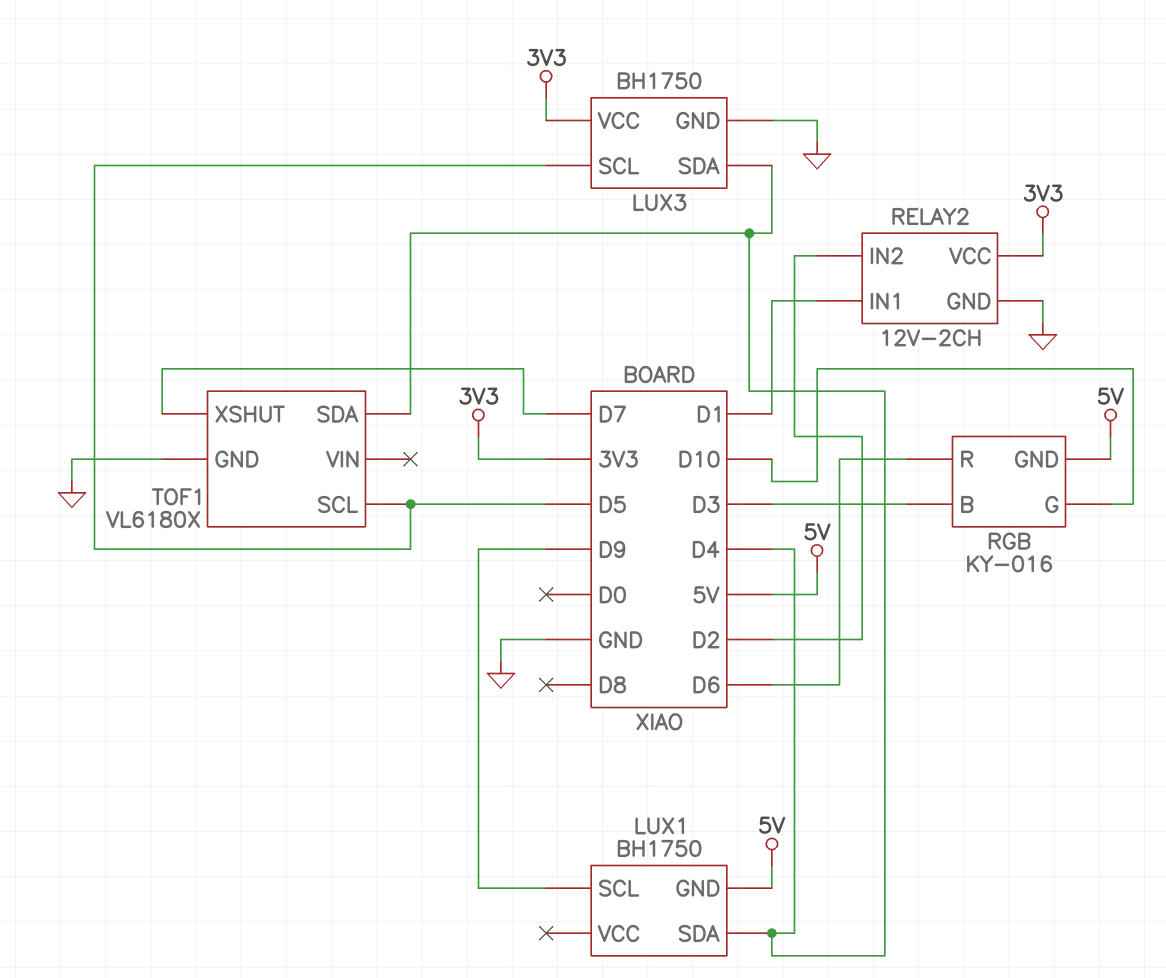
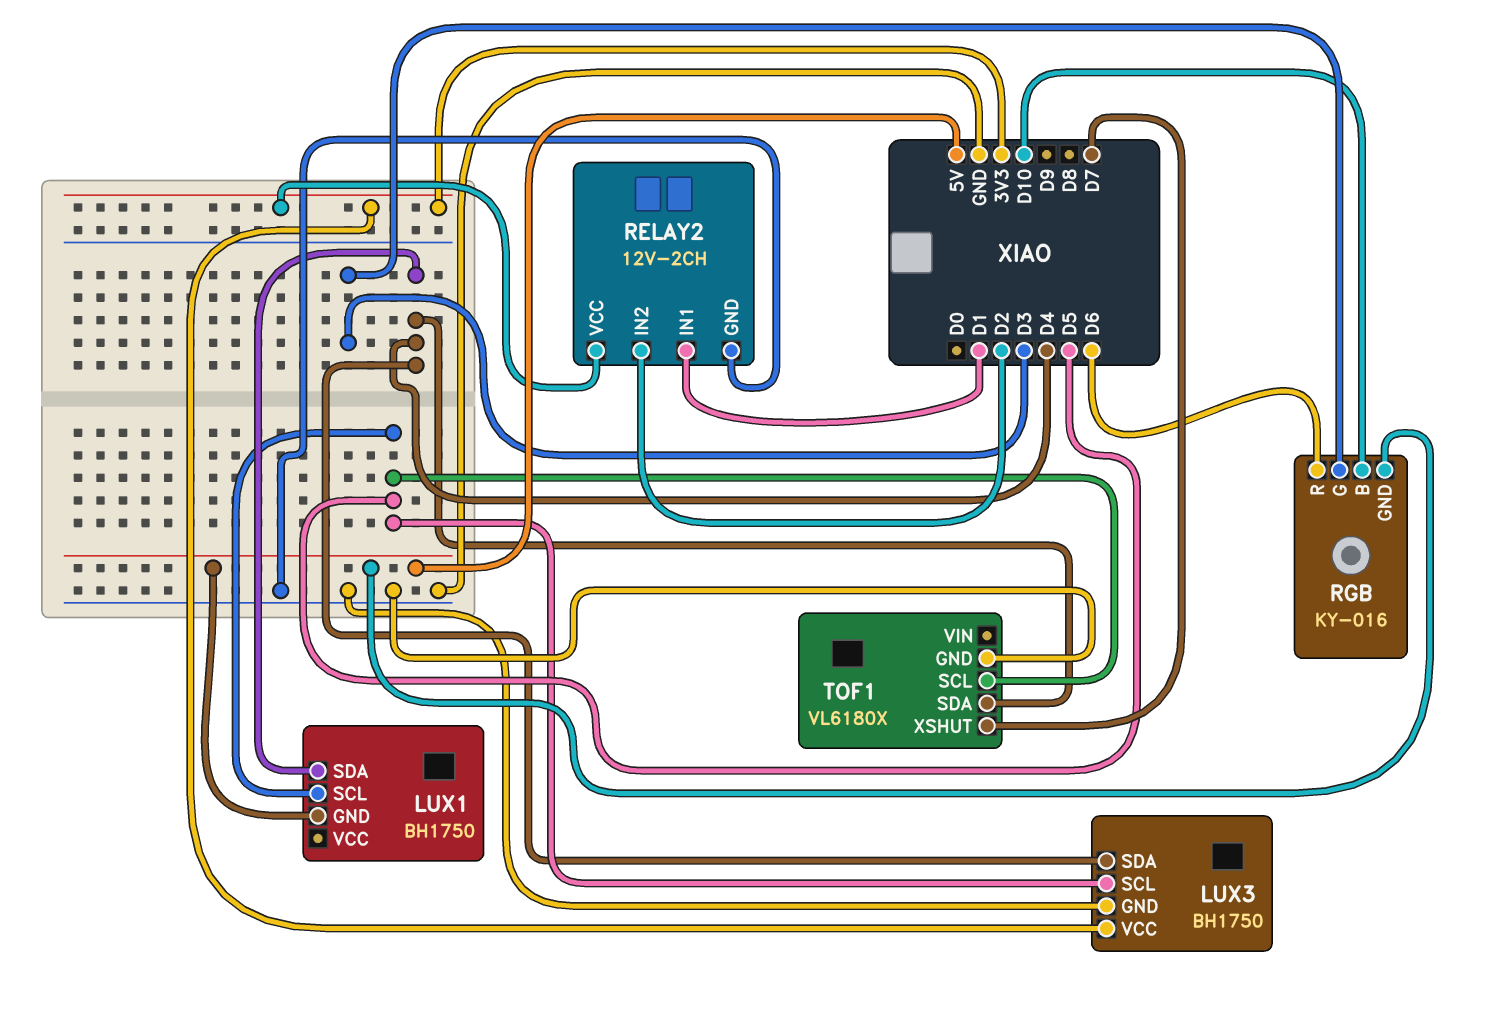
LUX1 pin SCL: D9 -> D5
RGB pin B: D3 -> D10
RGB pin G: D10 -> D3

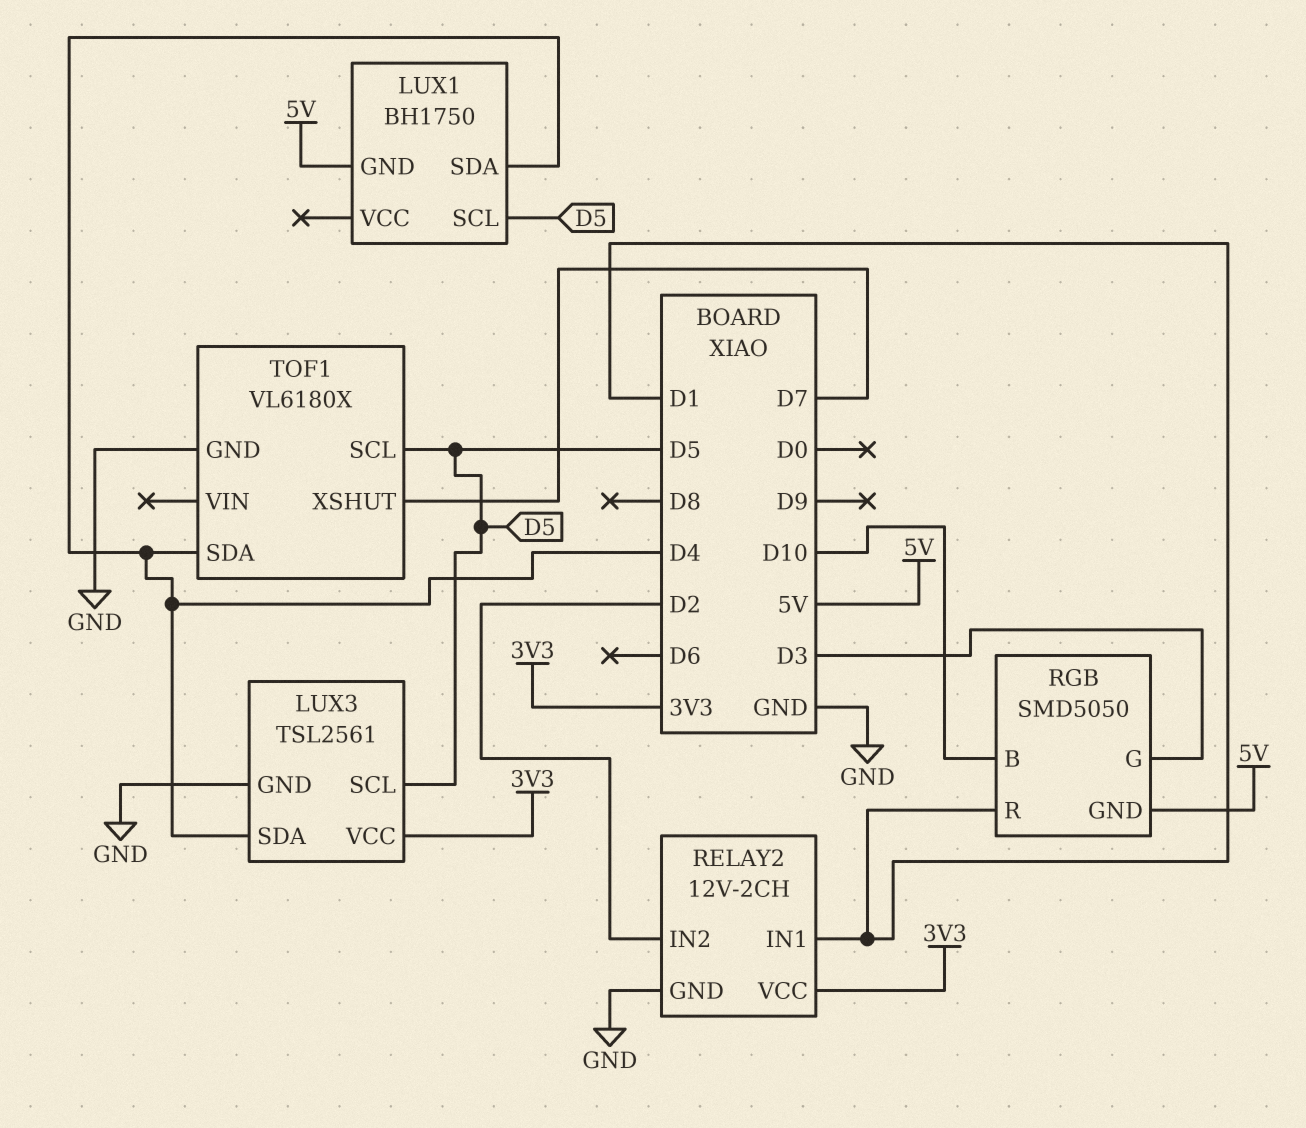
LUX3: BH1750 -> TSL2561
RGB: KY-016 -> SMD5050
RGB pin R: D6 -> D1

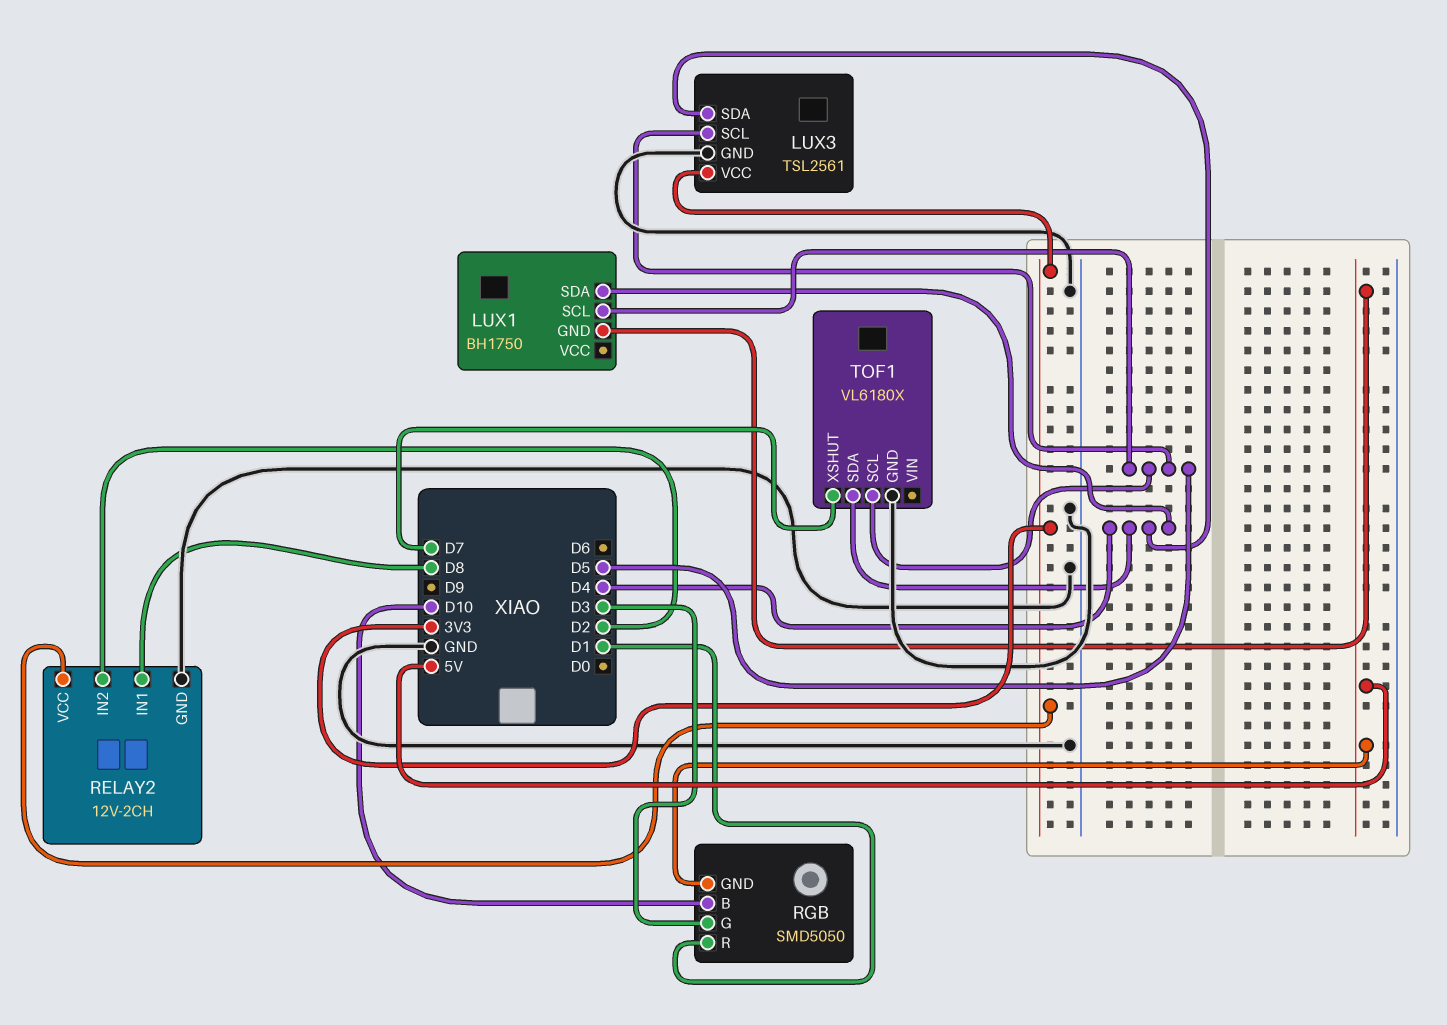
RELAY2 pin IN1: D1 -> D8

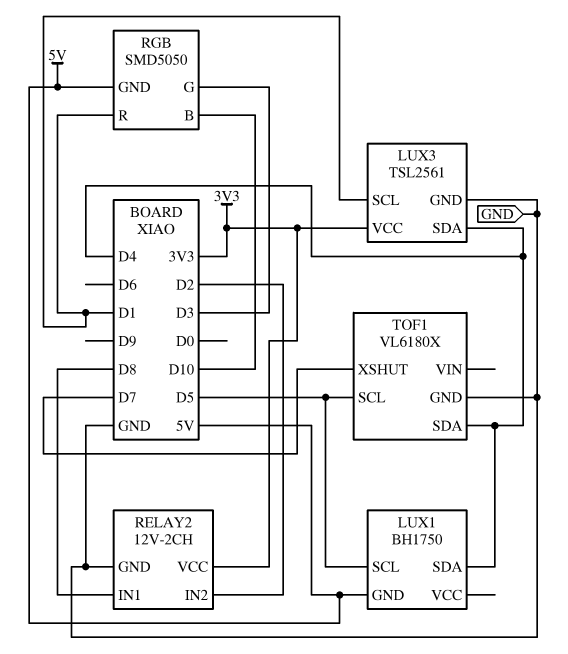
LUX3 pin SCL: D5 -> D1

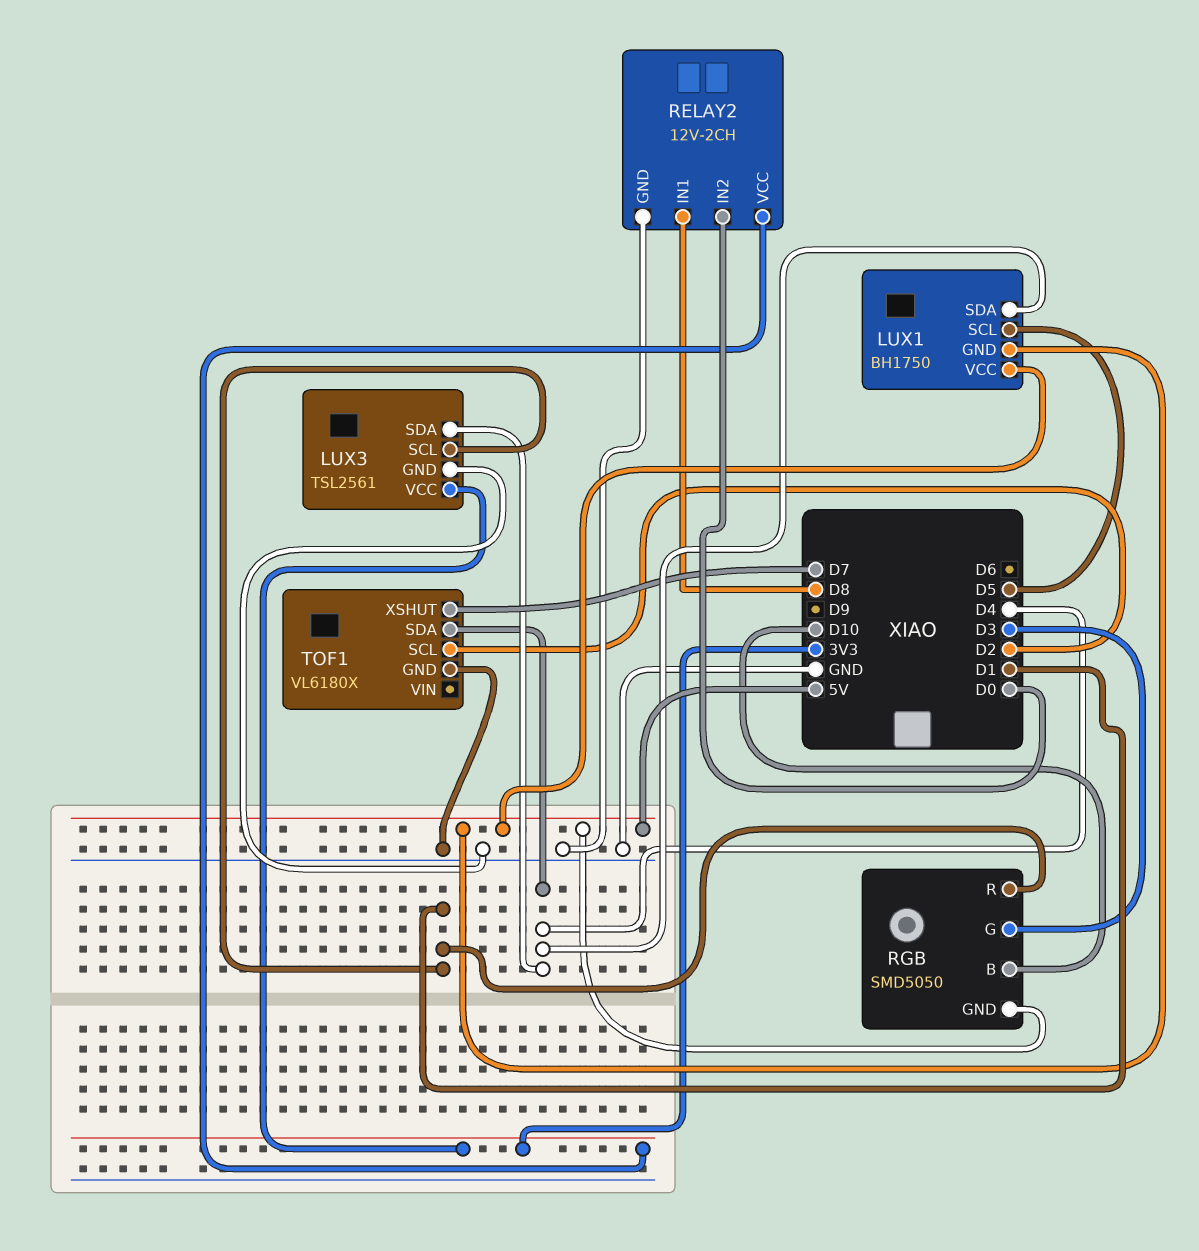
LUX1 pin VCC: none -> 5V
RELAY2 pin IN2: D2 -> D0
TOF1 pin SCL: D5 -> D2

